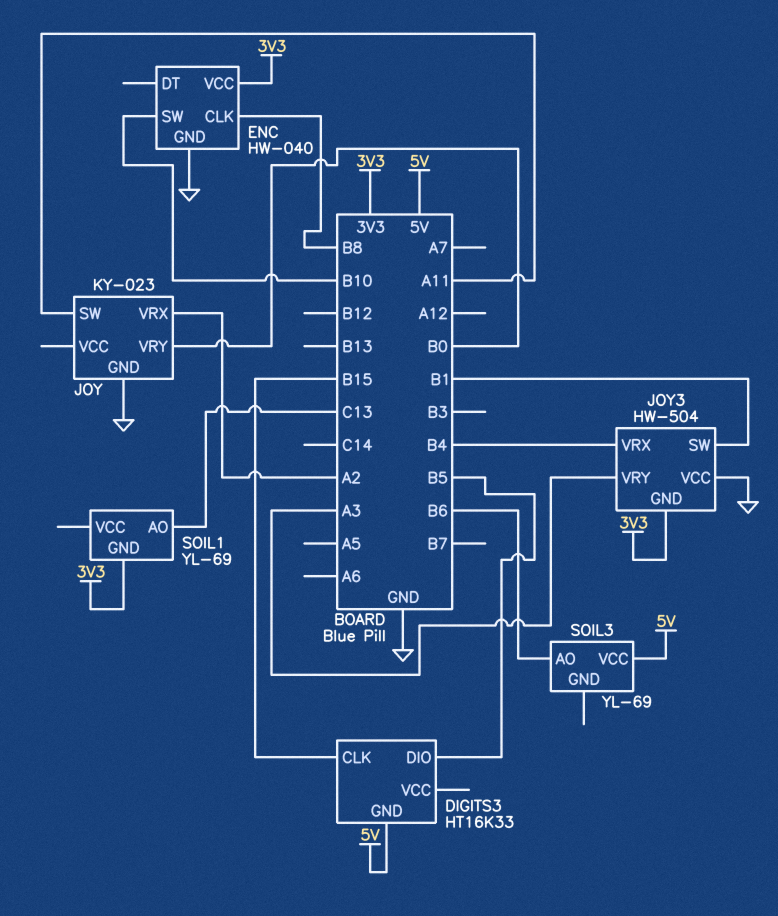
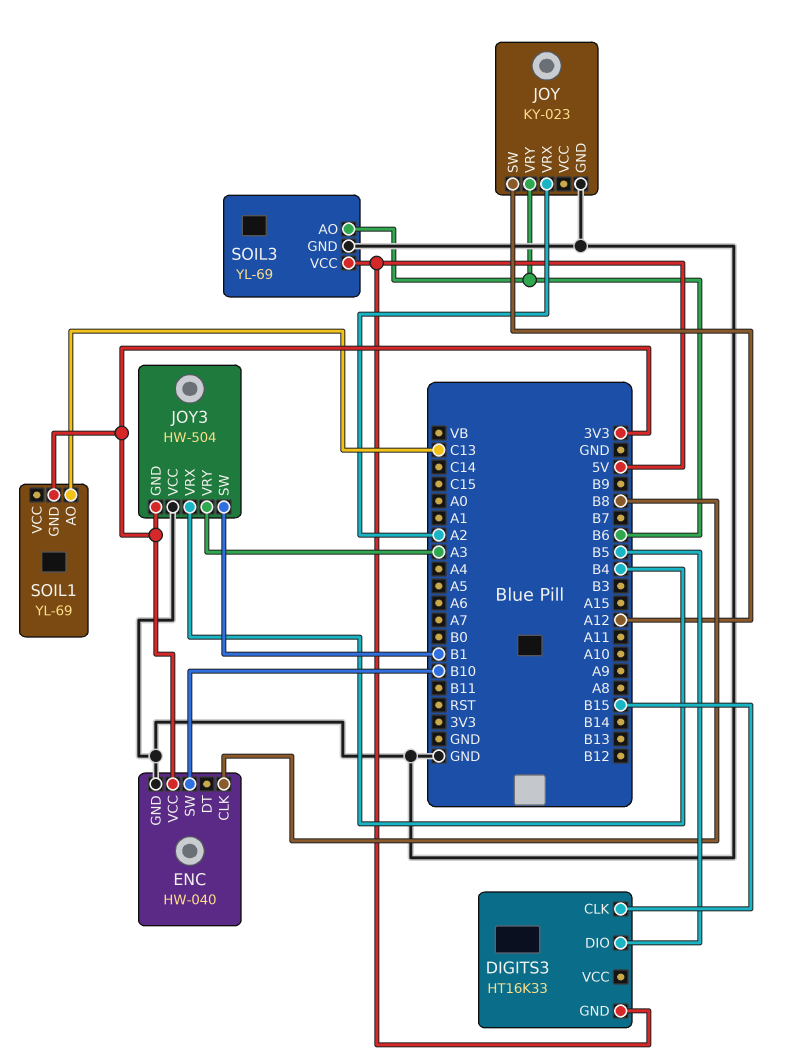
JOY pin SW: A11 -> A12
JOY pin VRY: B0 -> B6
SOIL3 pin GND: none -> GND

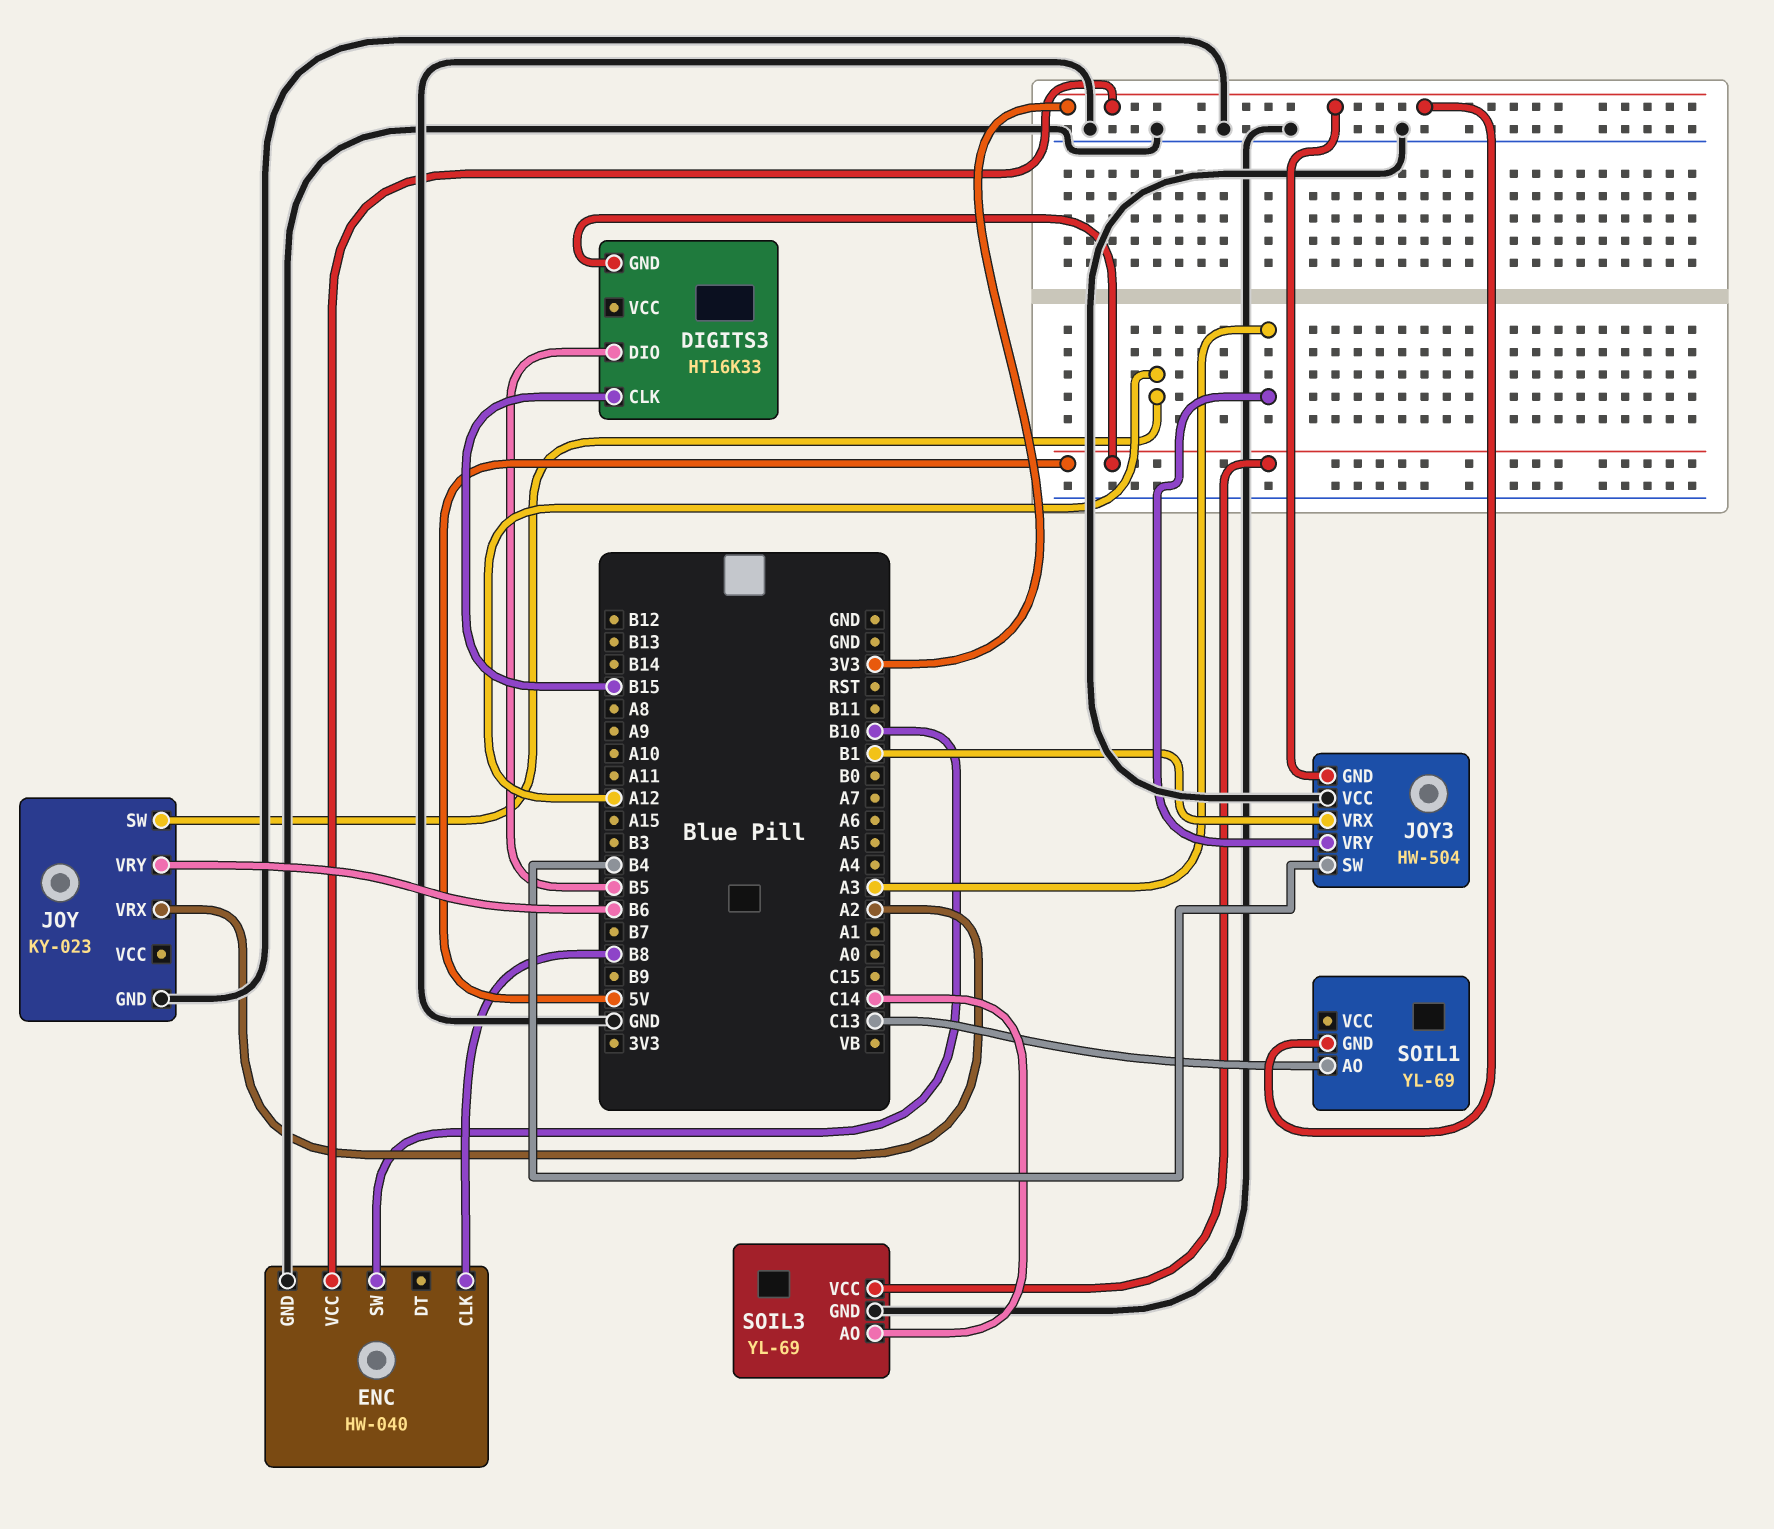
JOY3 pin SW: B1 -> B4
JOY3 pin VRX: B4 -> B1
SOIL3 pin AO: B6 -> C14

